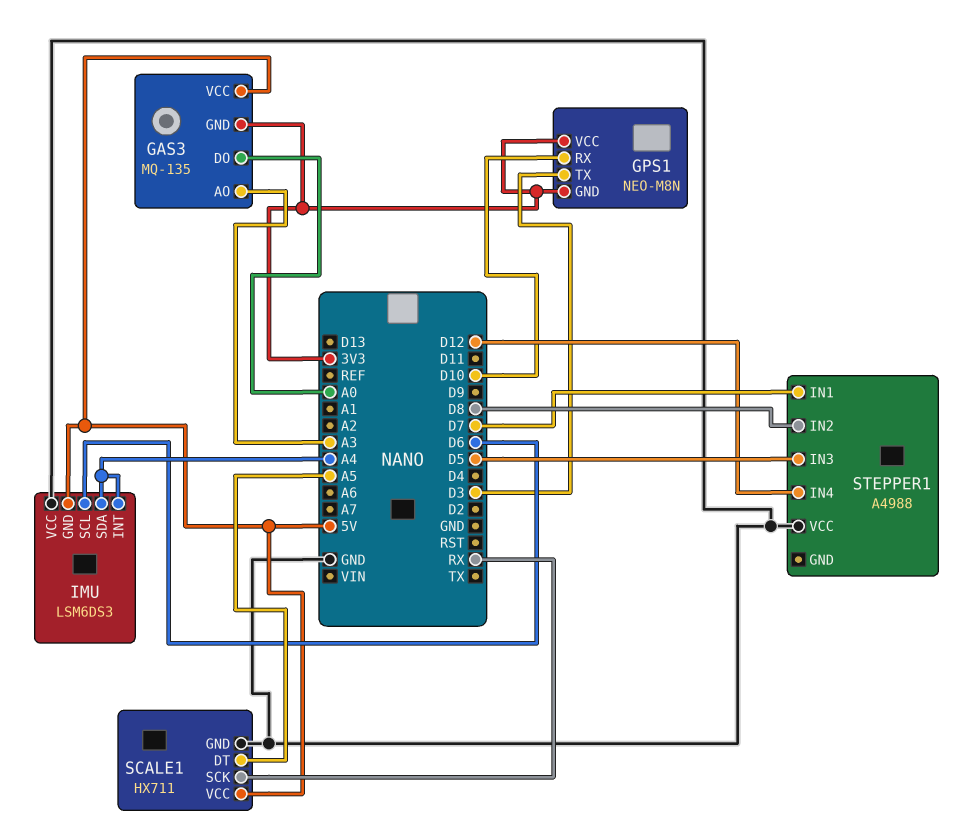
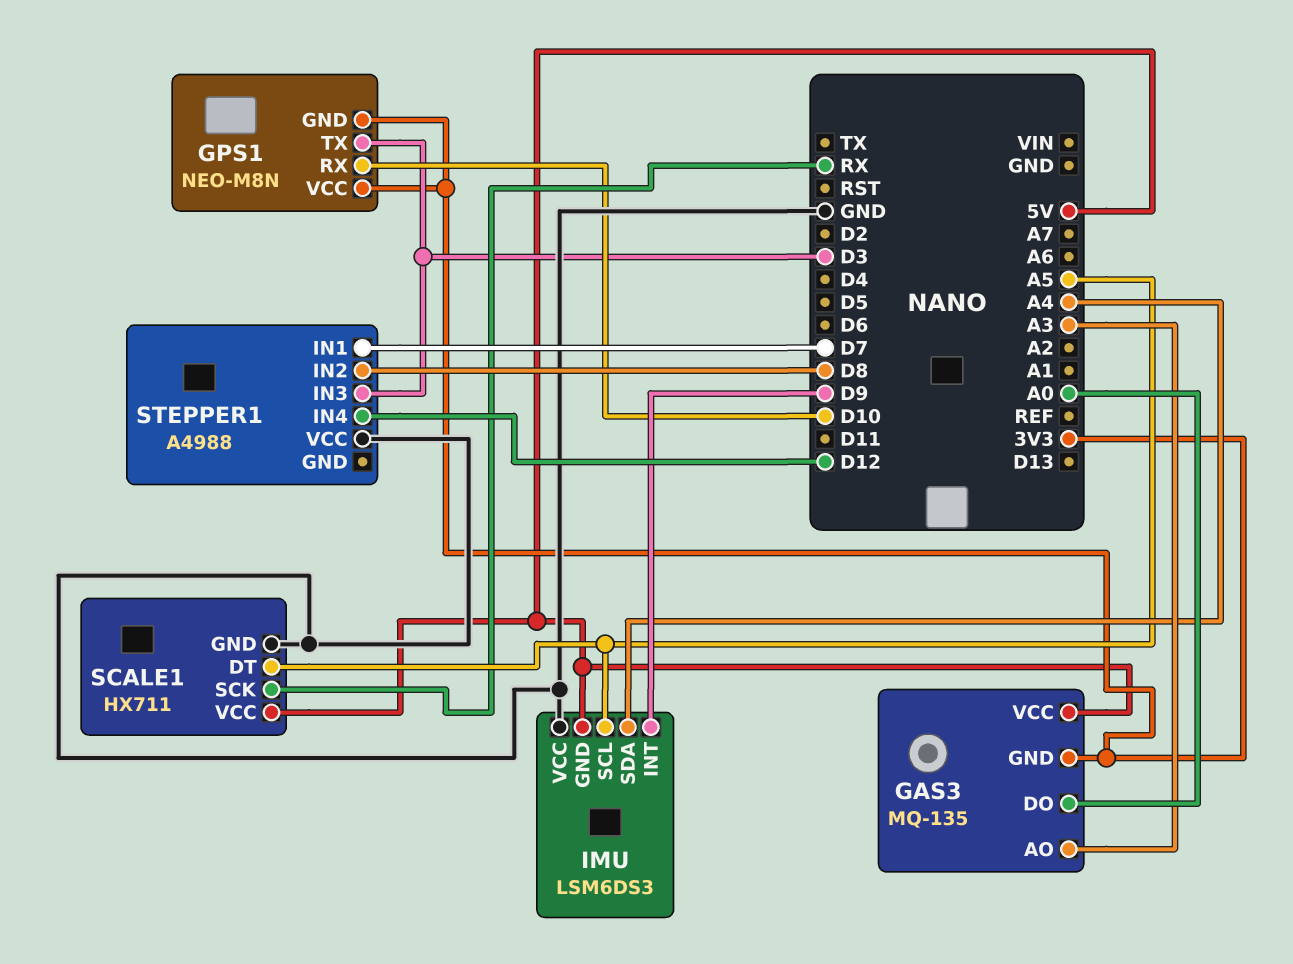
IMU pin INT: A4 -> D9
IMU pin SCL: D6 -> A5
STEPPER1 pin IN3: D5 -> D3

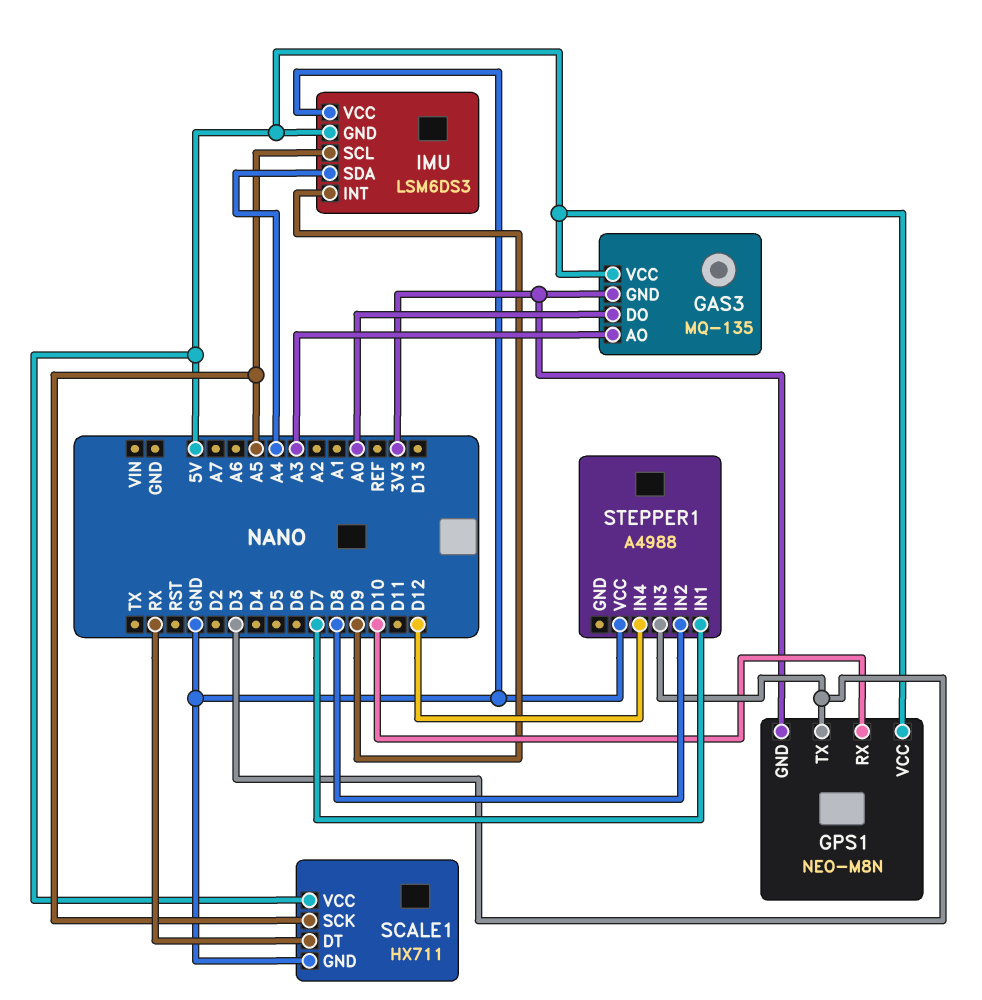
GPS1 pin VCC: 3V3 -> 5V
SCALE1 pin DT: A5 -> RX
SCALE1 pin SCK: RX -> A5

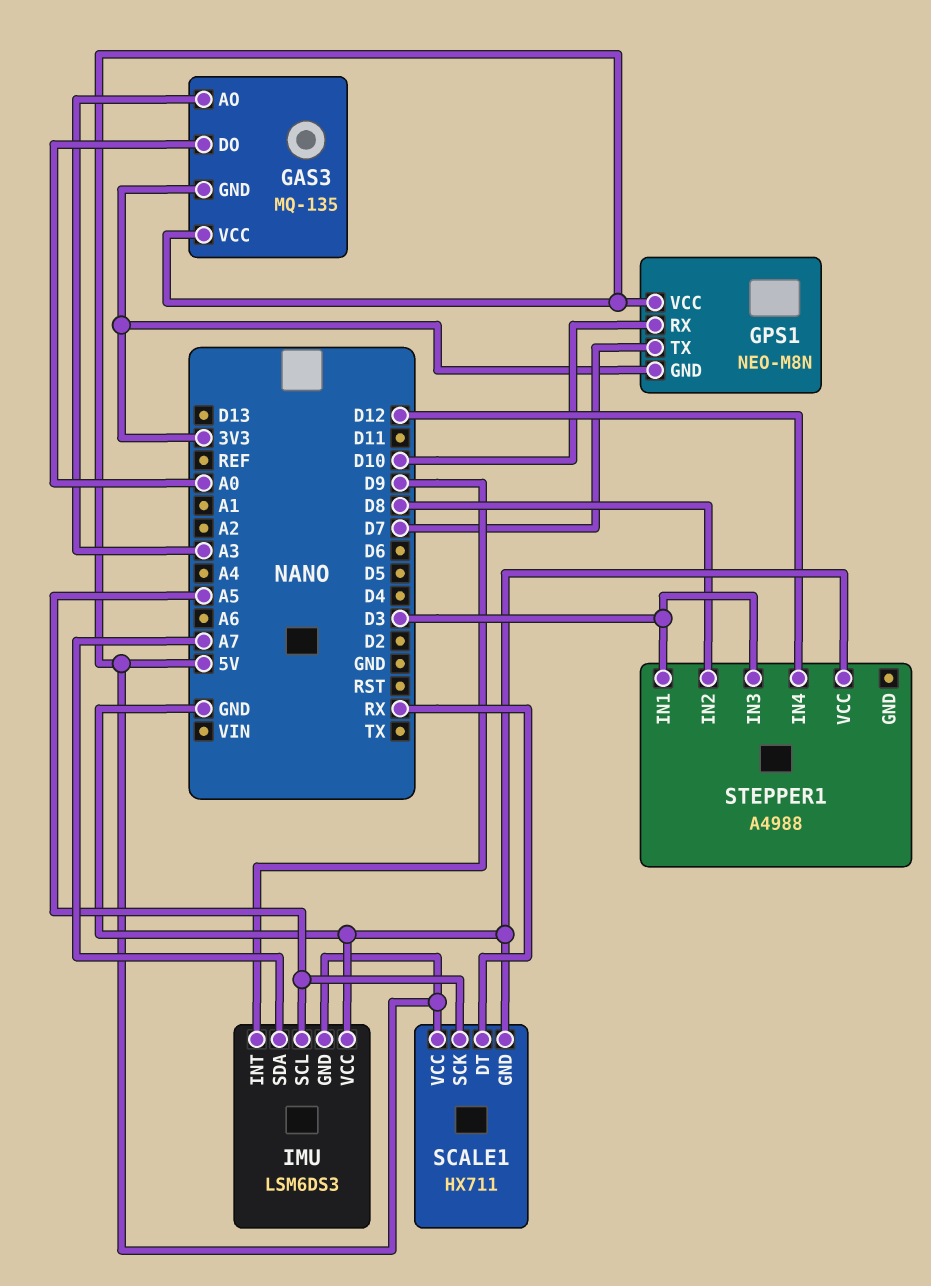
GPS1 pin TX: D3 -> D7
IMU pin SDA: A4 -> A7
STEPPER1 pin IN1: D7 -> D3

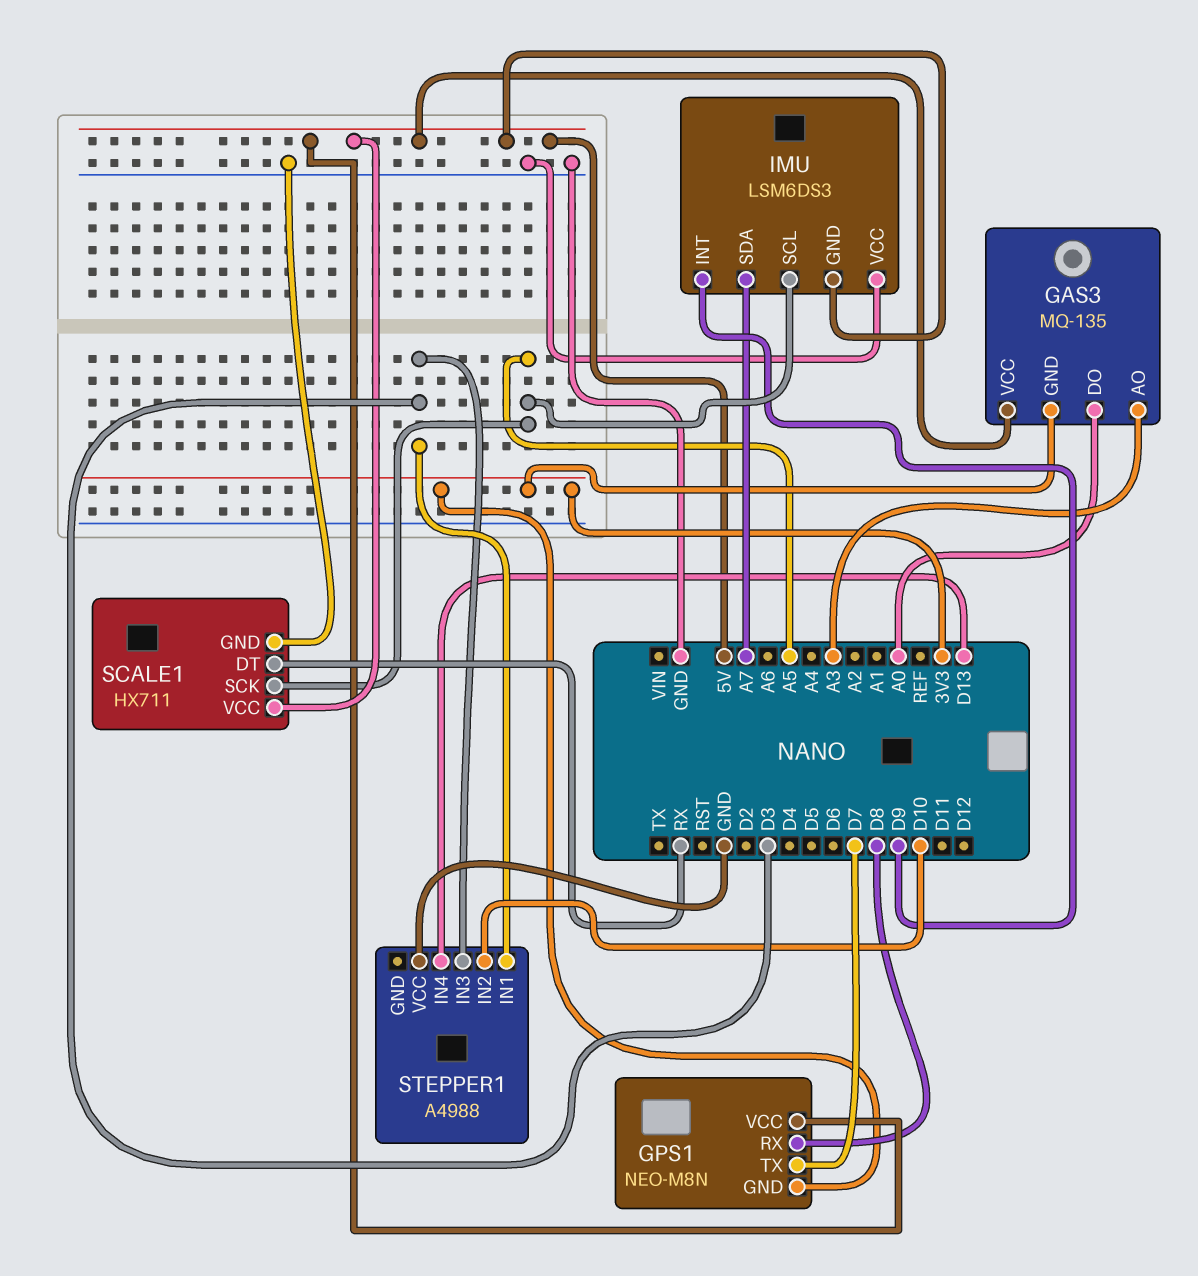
GPS1 pin RX: D10 -> D8
STEPPER1 pin IN2: D8 -> D10
STEPPER1 pin IN4: D12 -> D13

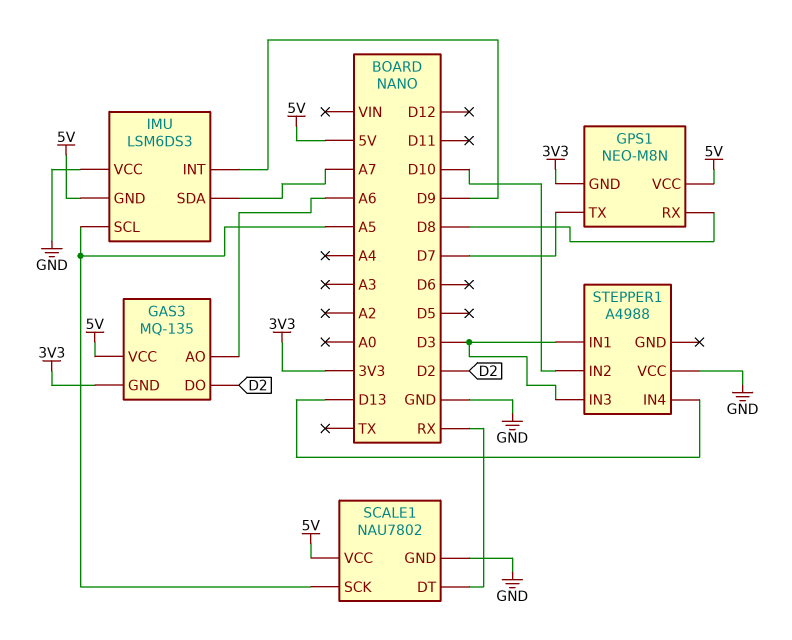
GAS3 pin AO: A3 -> A6
GAS3 pin DO: A0 -> D2
SCALE1: HX711 -> NAU7802

